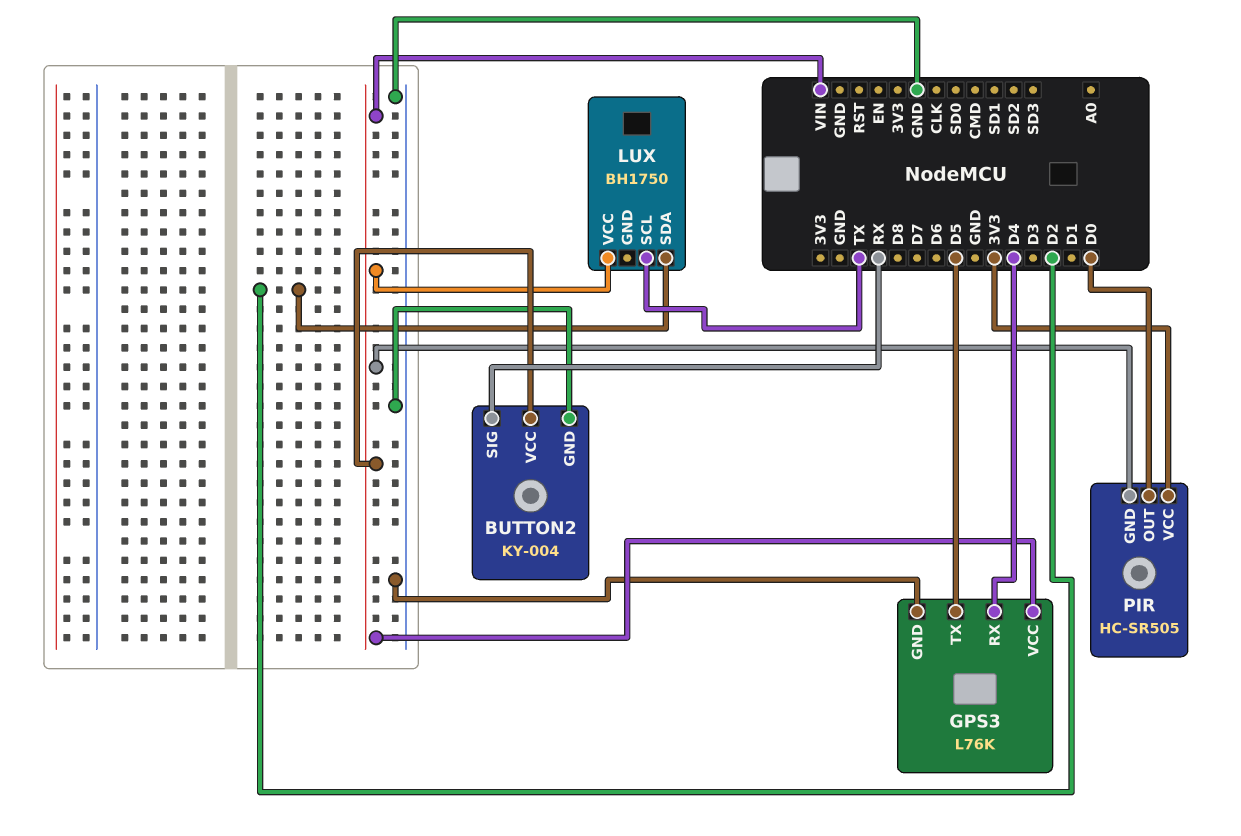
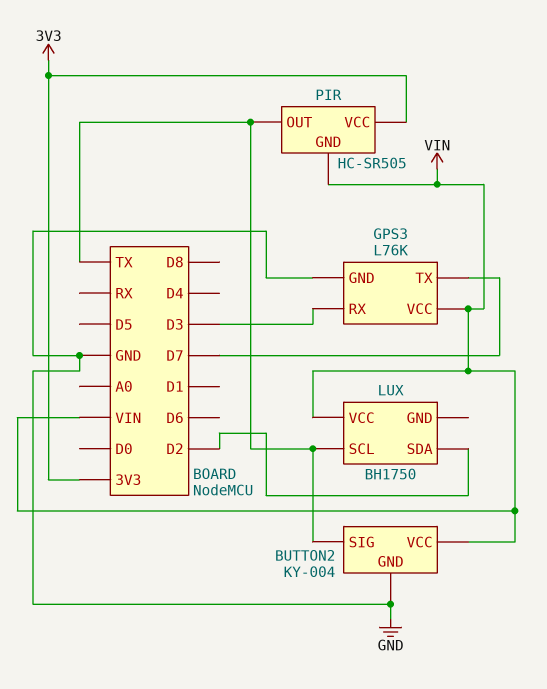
BUTTON2 pin SIG: RX -> TX
GPS3 pin RX: D4 -> D3
GPS3 pin TX: D5 -> D7
PIR pin OUT: D0 -> TX

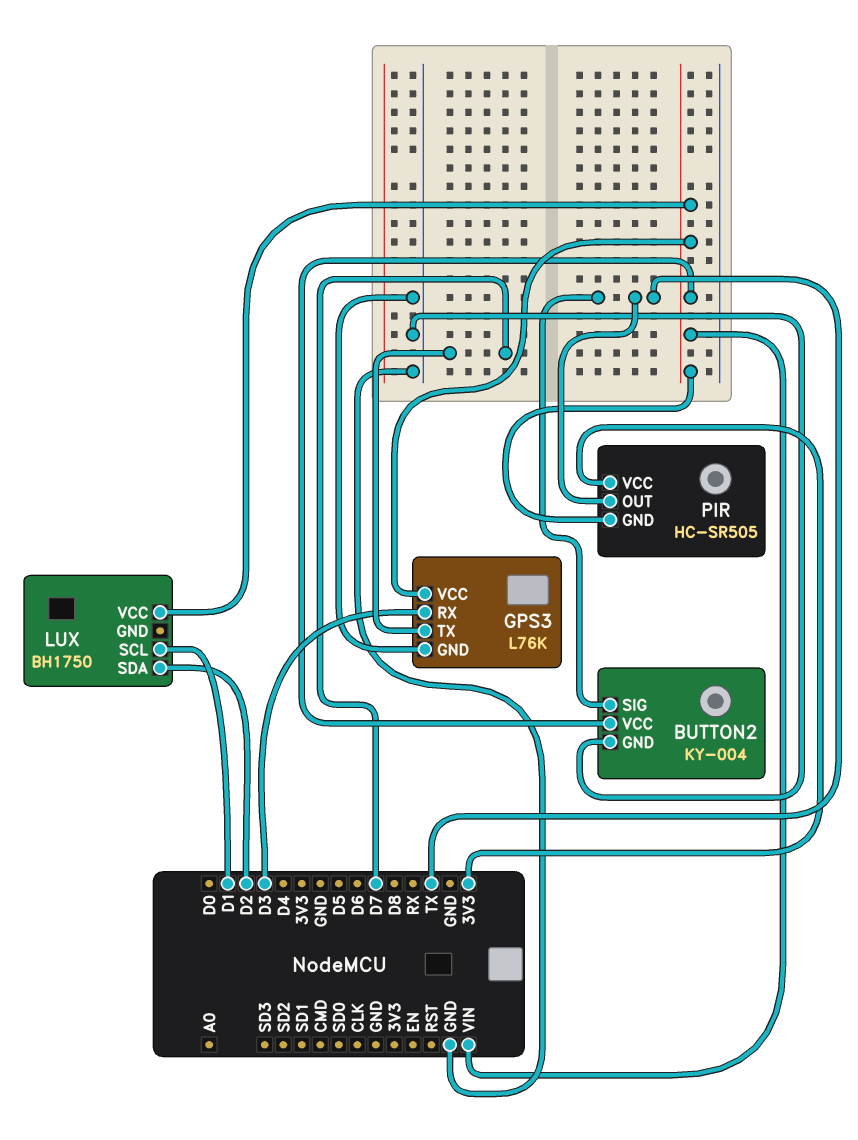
LUX pin SCL: TX -> D1

